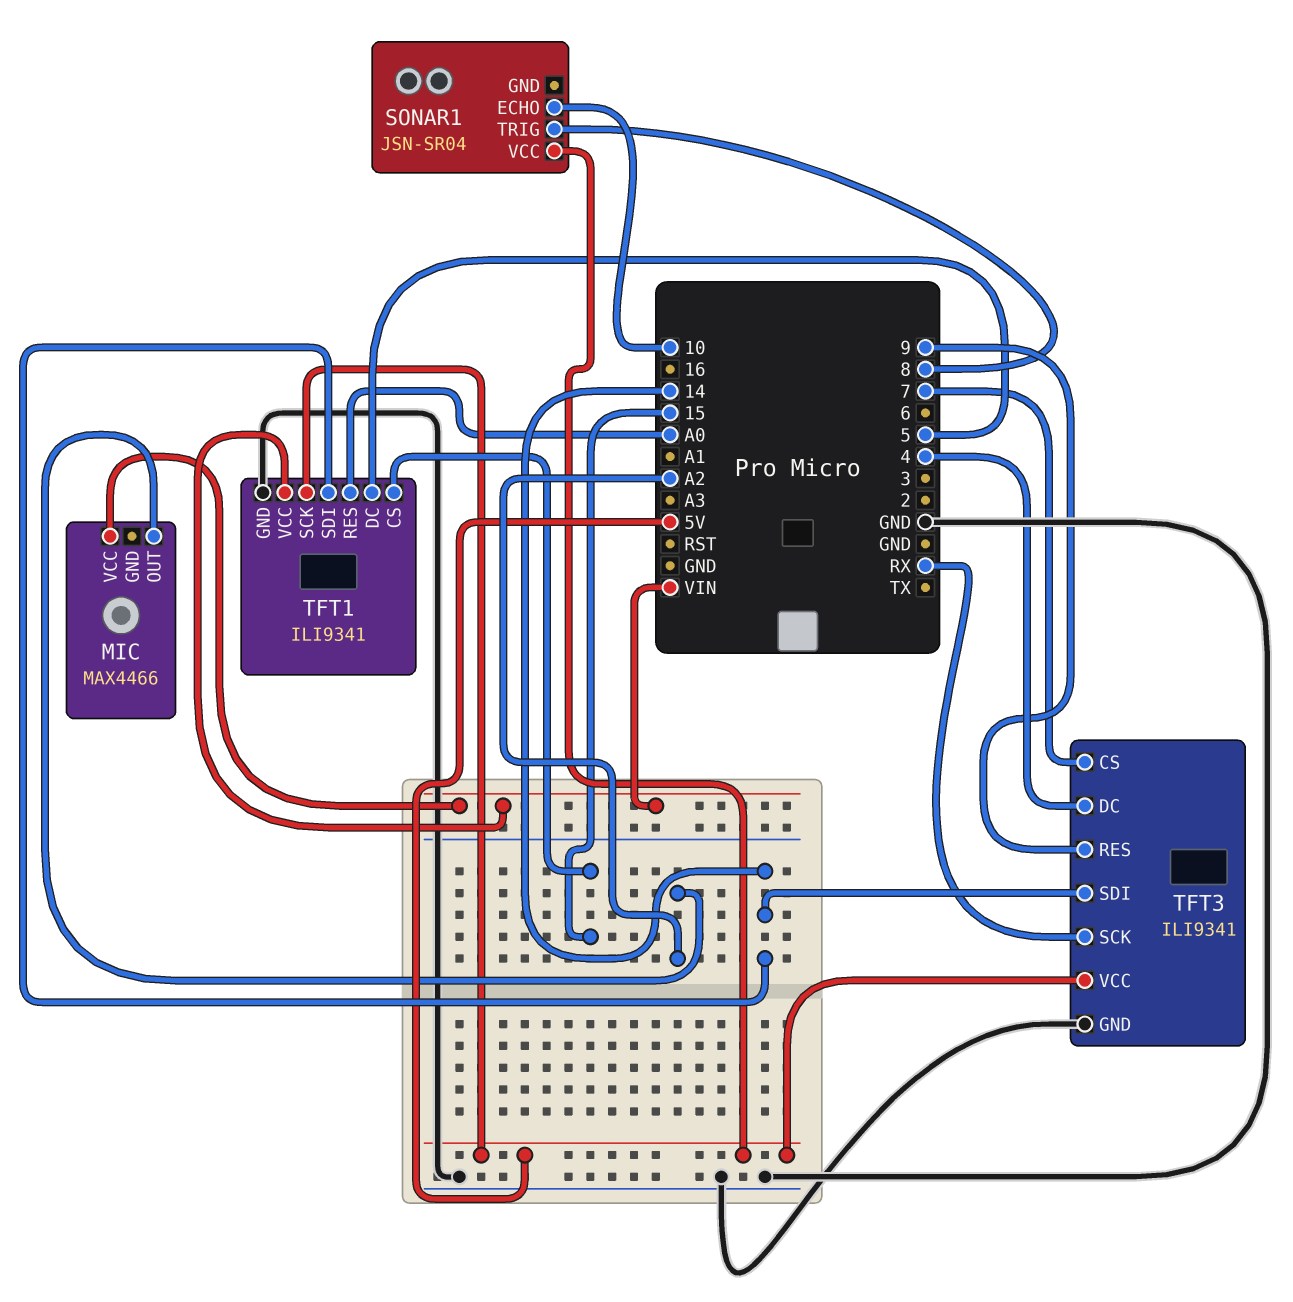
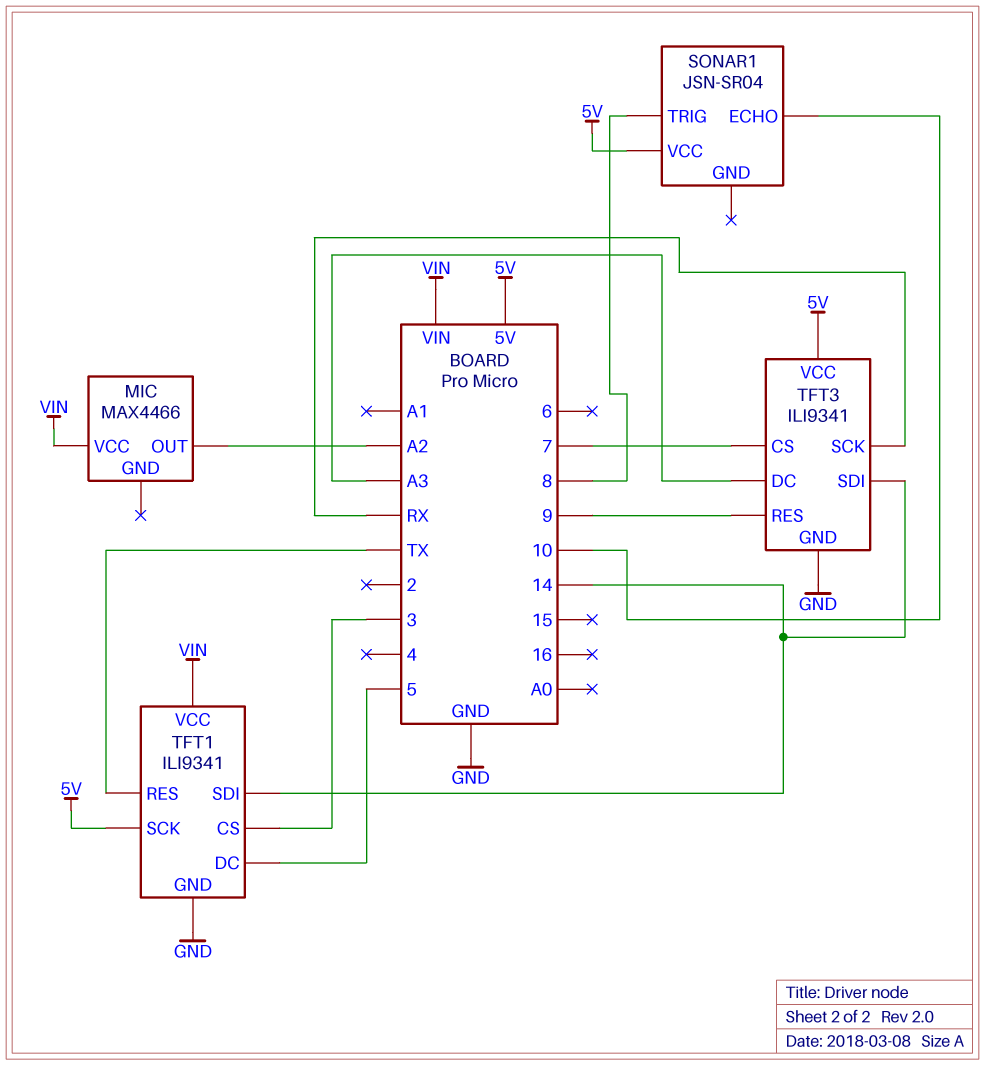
TFT1 pin CS: 15 -> 3
TFT1 pin RES: A0 -> TX
TFT3 pin DC: 4 -> A3

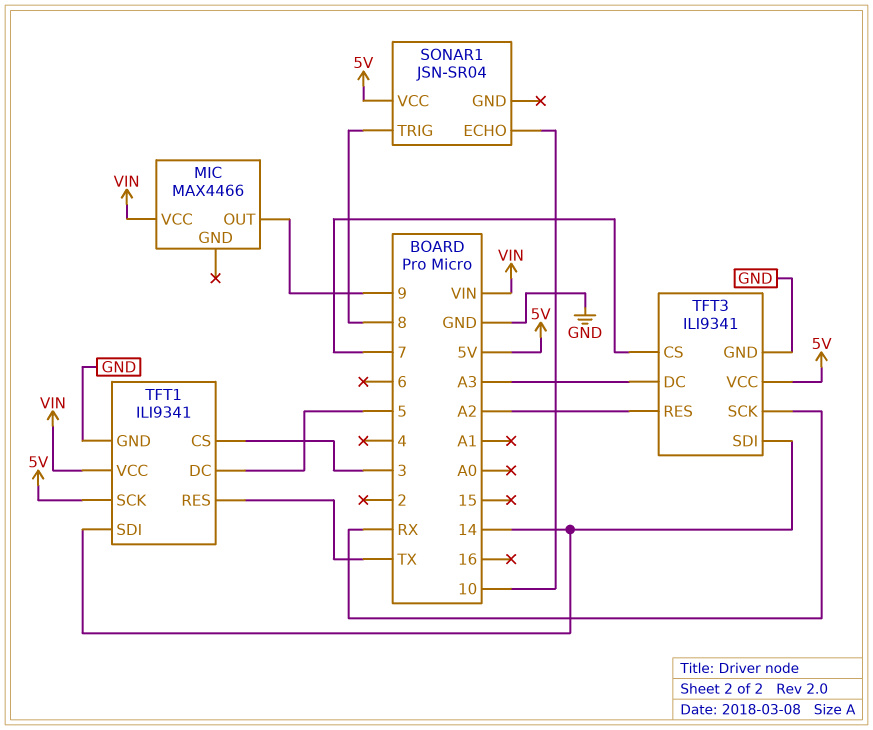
MIC pin OUT: A2 -> 9
TFT3 pin RES: 9 -> A2

